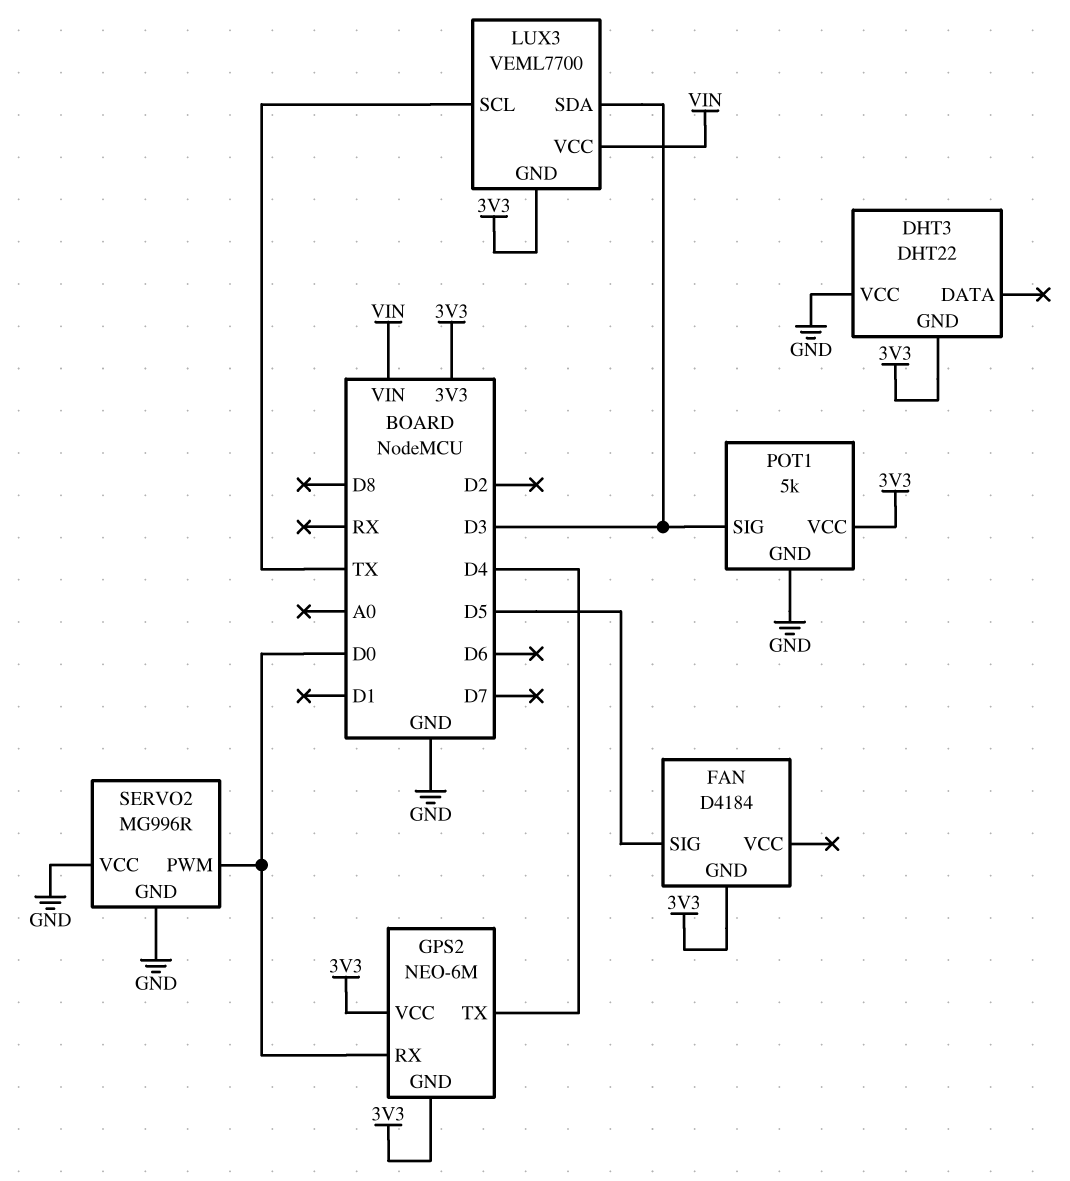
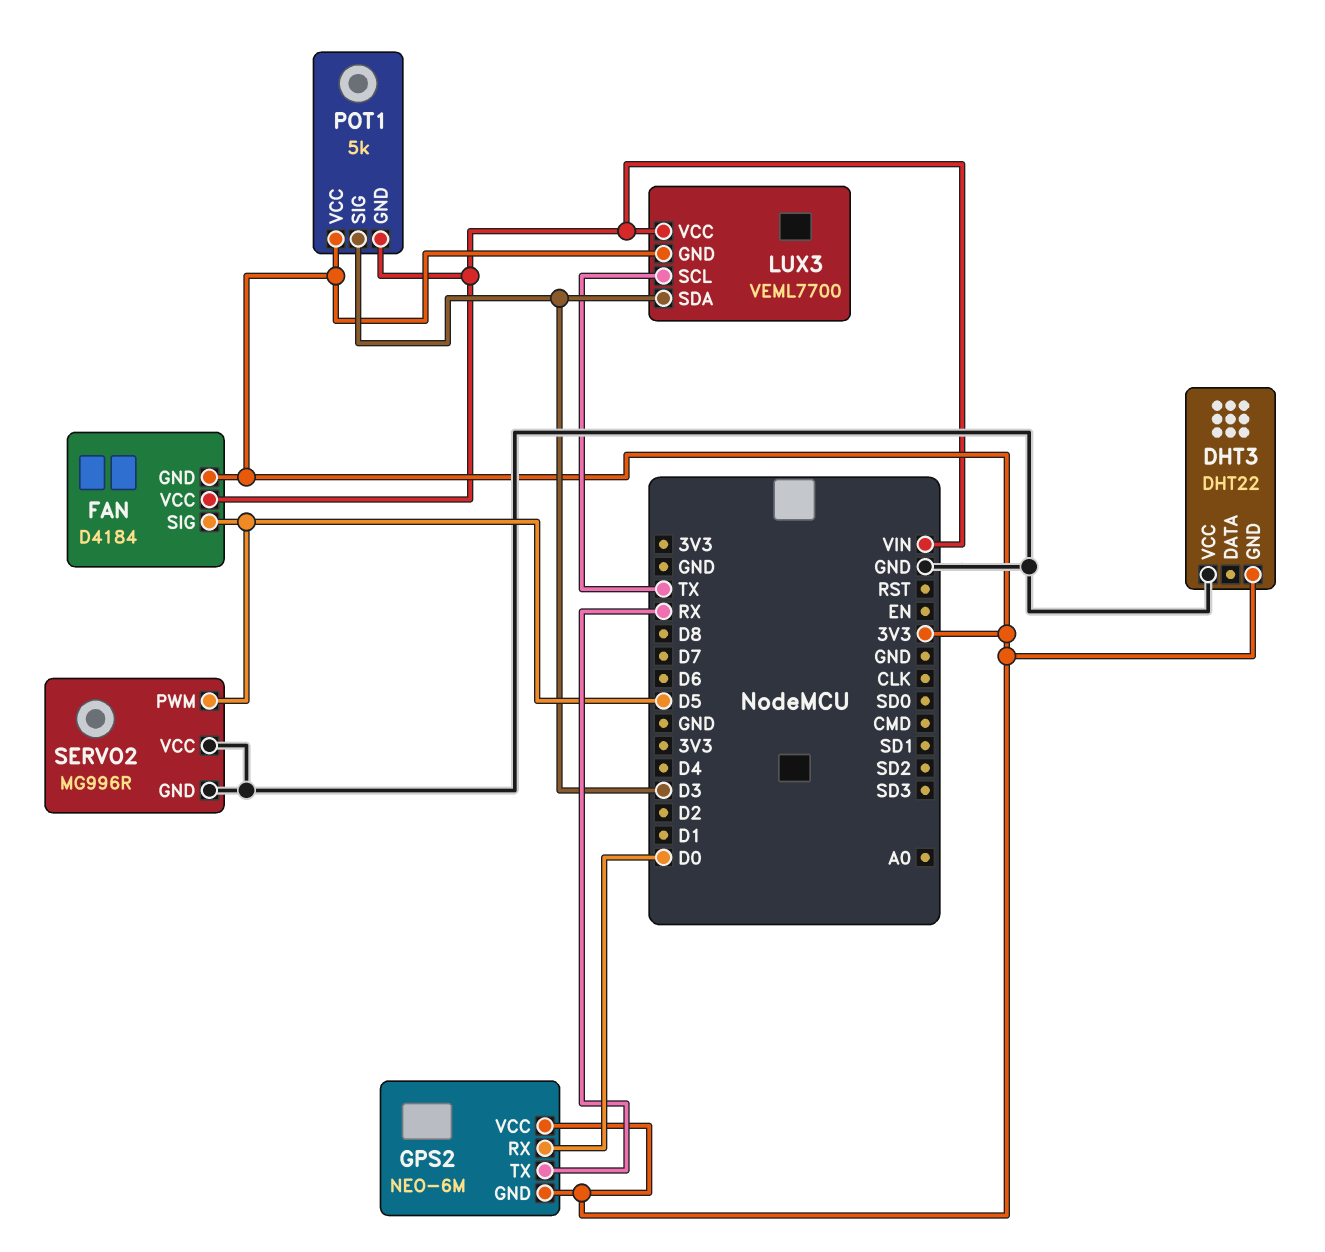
FAN pin VCC: none -> VIN
GPS2 pin TX: D4 -> RX
POT1 pin GND: GND -> VIN
SERVO2 pin PWM: D0 -> D5

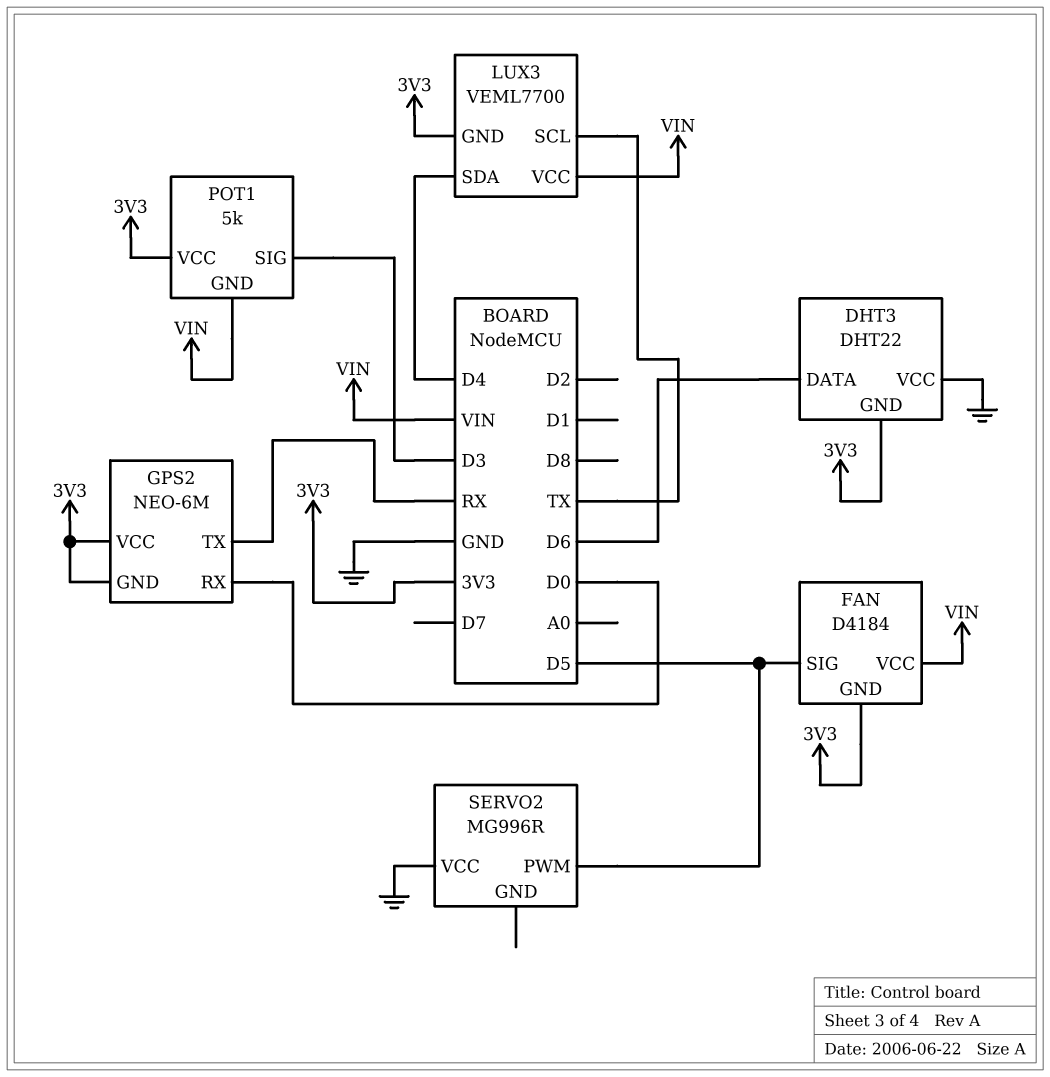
DHT3 pin DATA: none -> D6
LUX3 pin SDA: D3 -> D4
SERVO2 pin GND: GND -> none

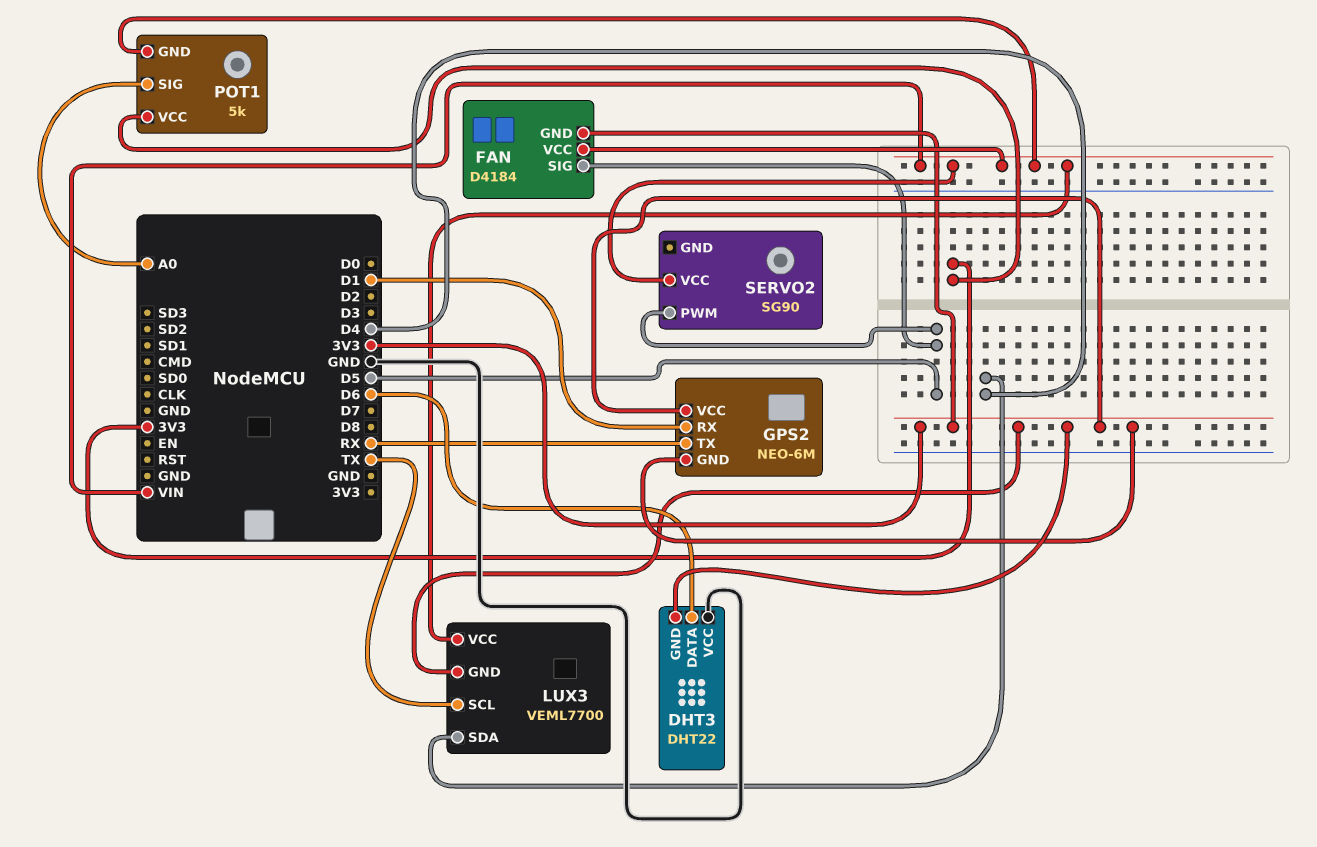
GPS2 pin RX: D0 -> D1
POT1 pin SIG: D3 -> A0
SERVO2: MG996R -> SG90
SERVO2 pin VCC: GND -> VIN

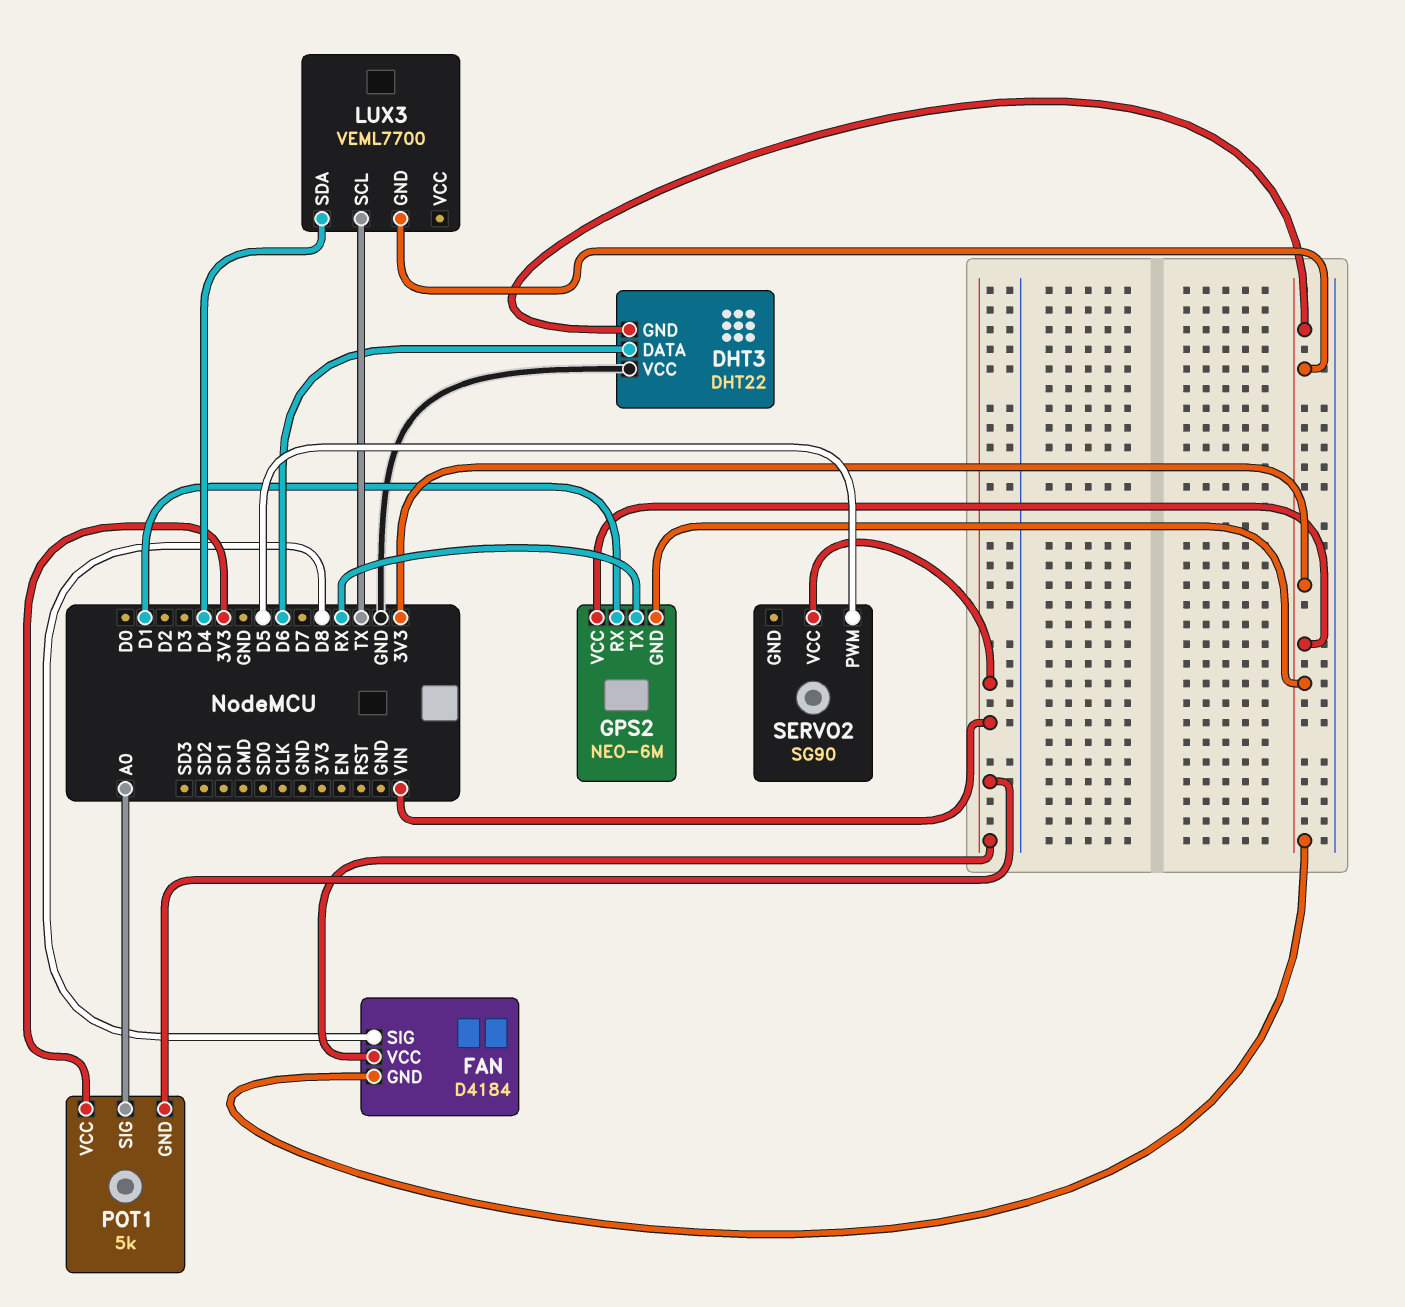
FAN pin SIG: D5 -> D8
LUX3 pin VCC: VIN -> none

